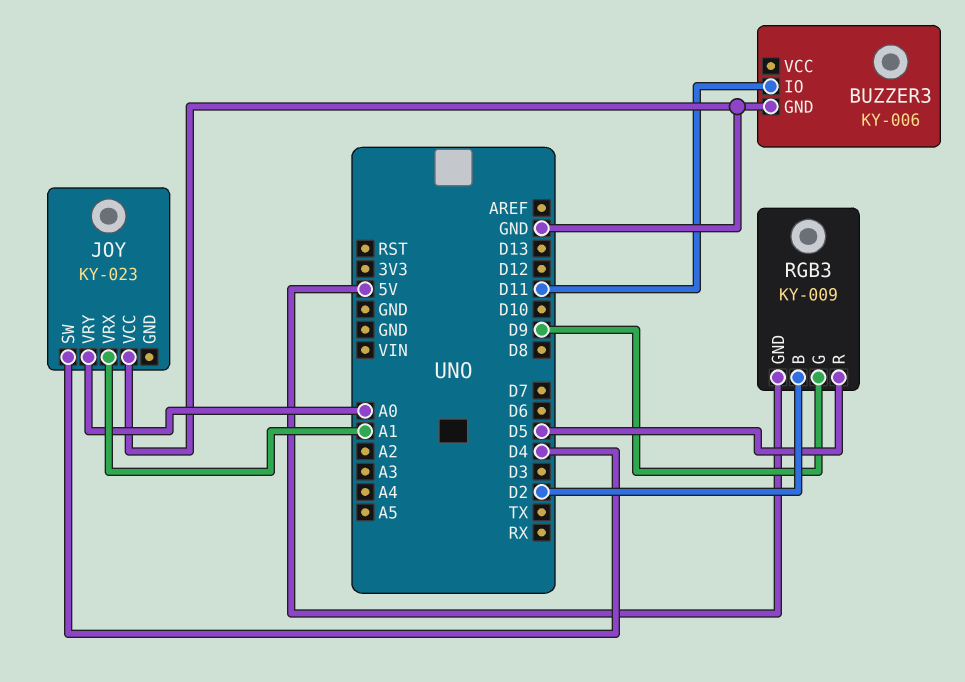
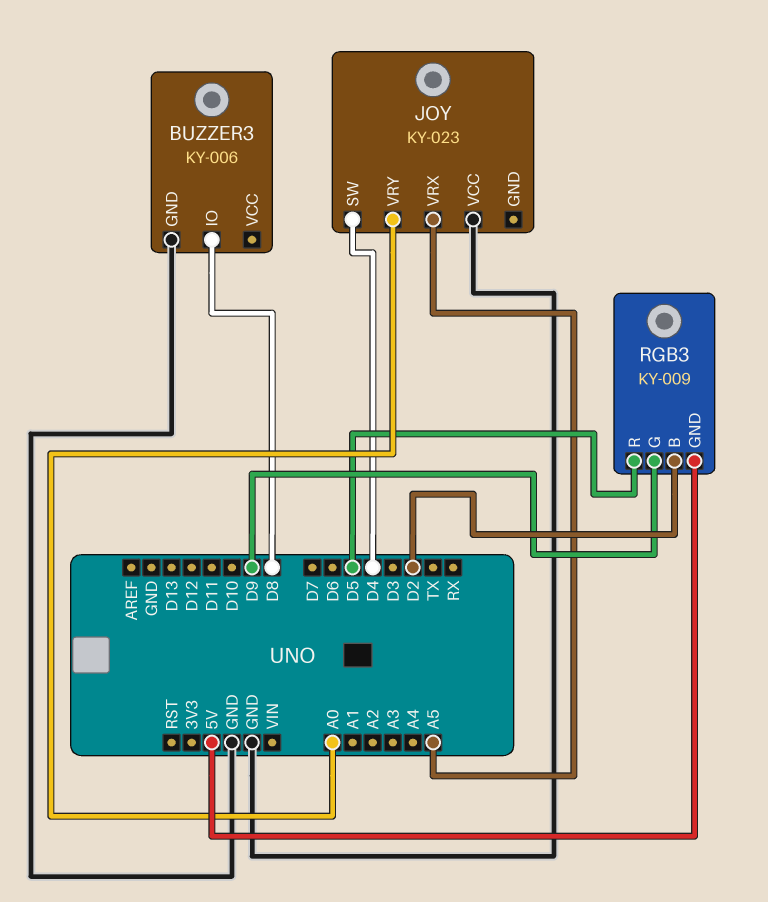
BUZZER3 pin IO: D11 -> D8
JOY pin VRX: A1 -> A5

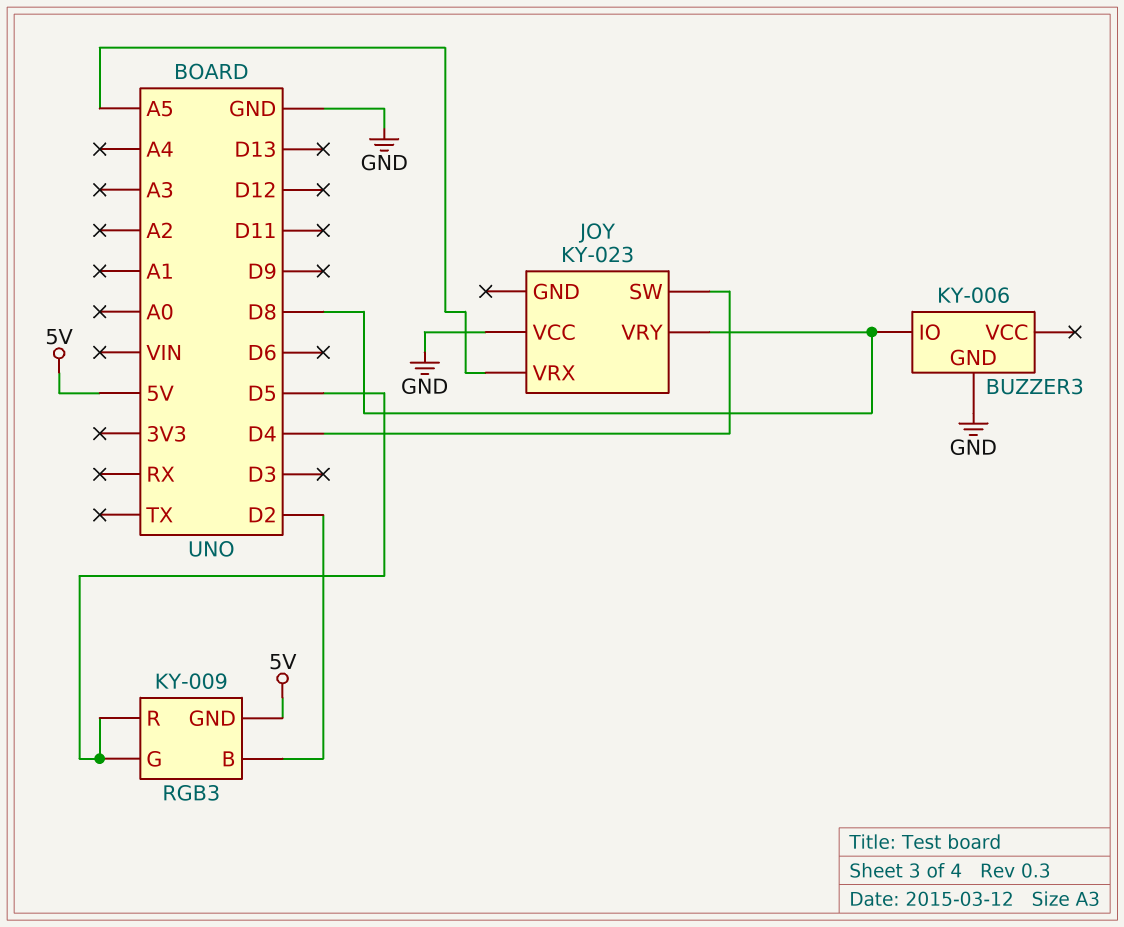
JOY pin VRY: A0 -> D8
RGB3 pin G: D9 -> D5

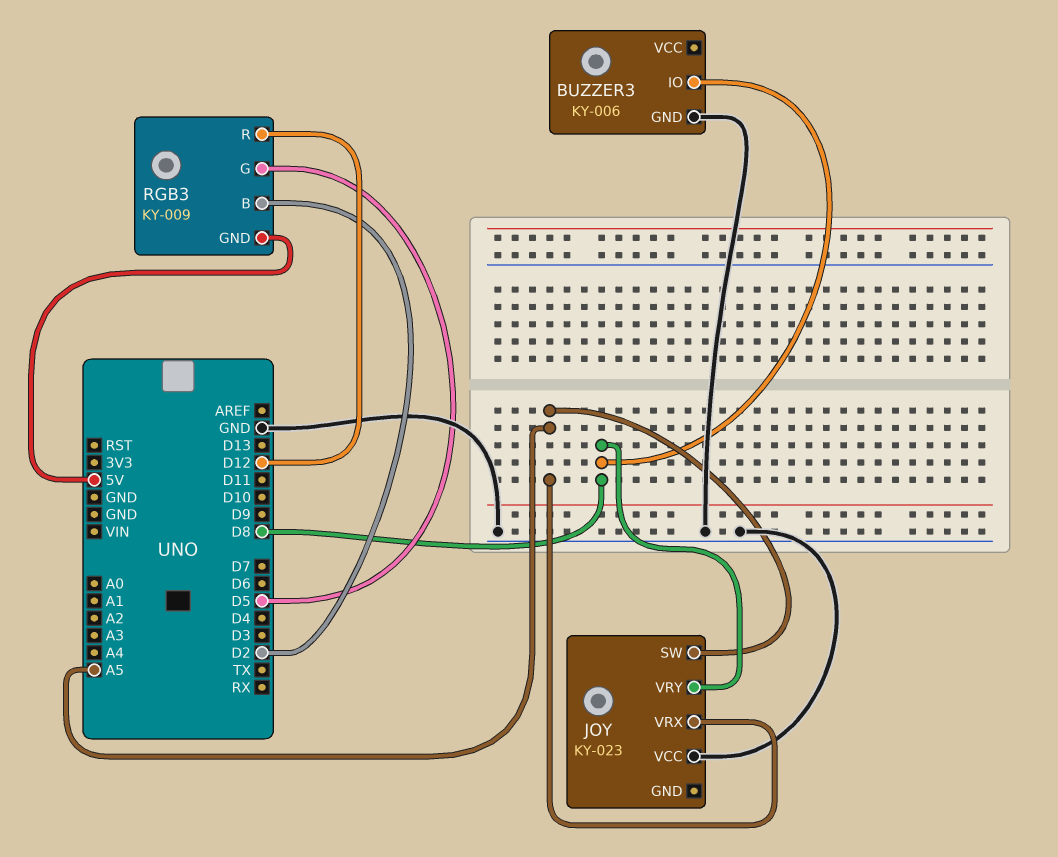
JOY pin SW: D4 -> A5
RGB3 pin R: D5 -> D12

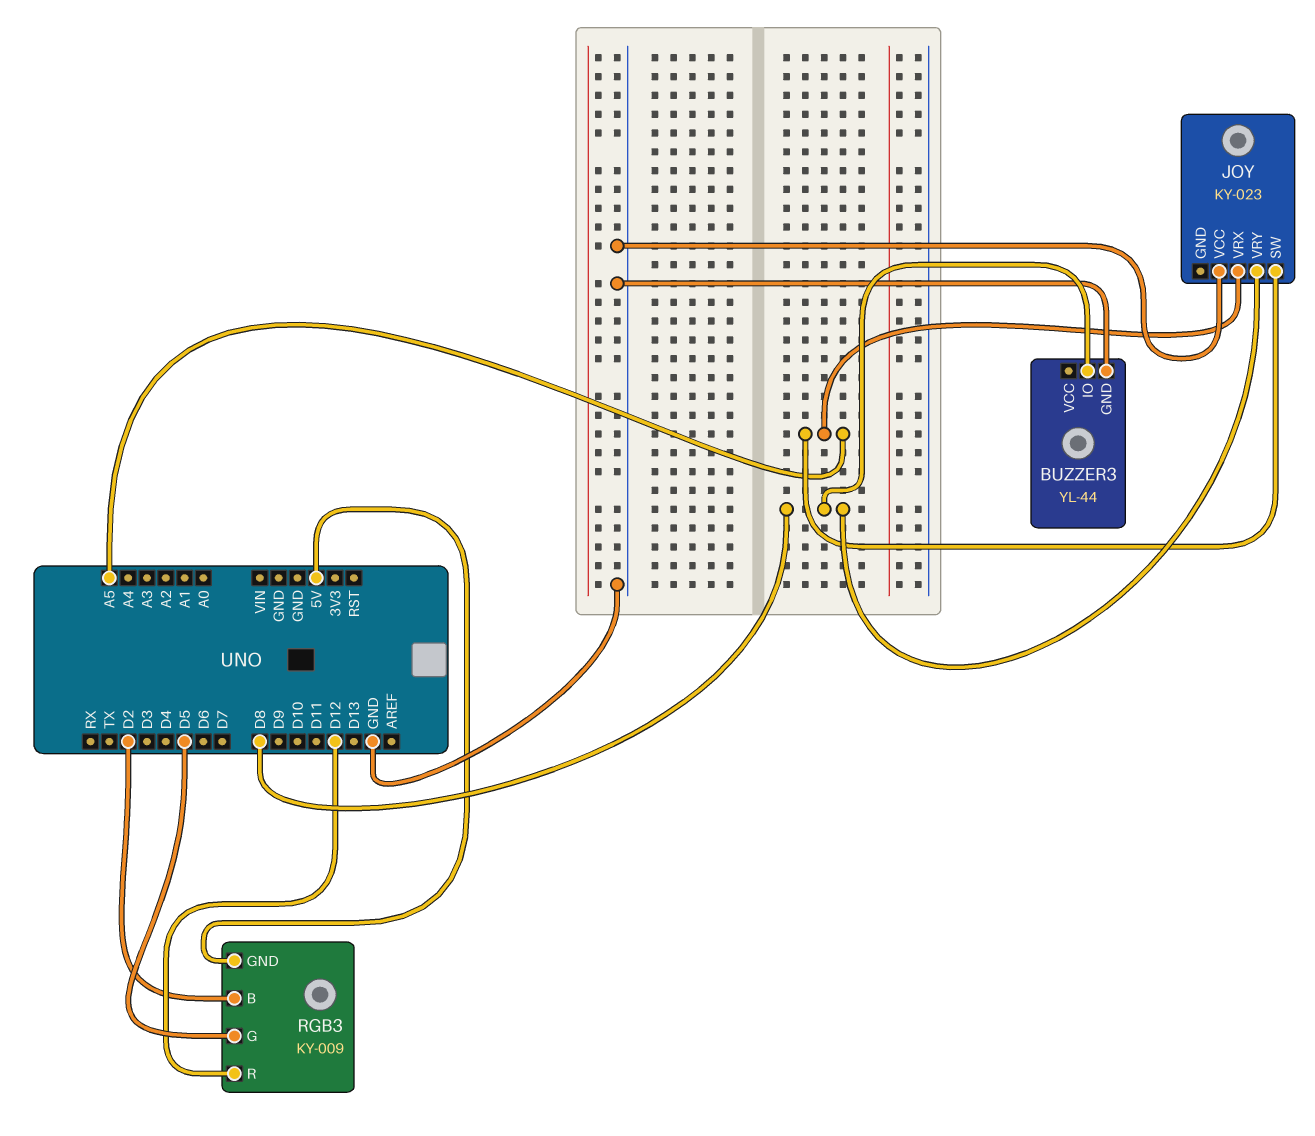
BUZZER3: KY-006 -> YL-44

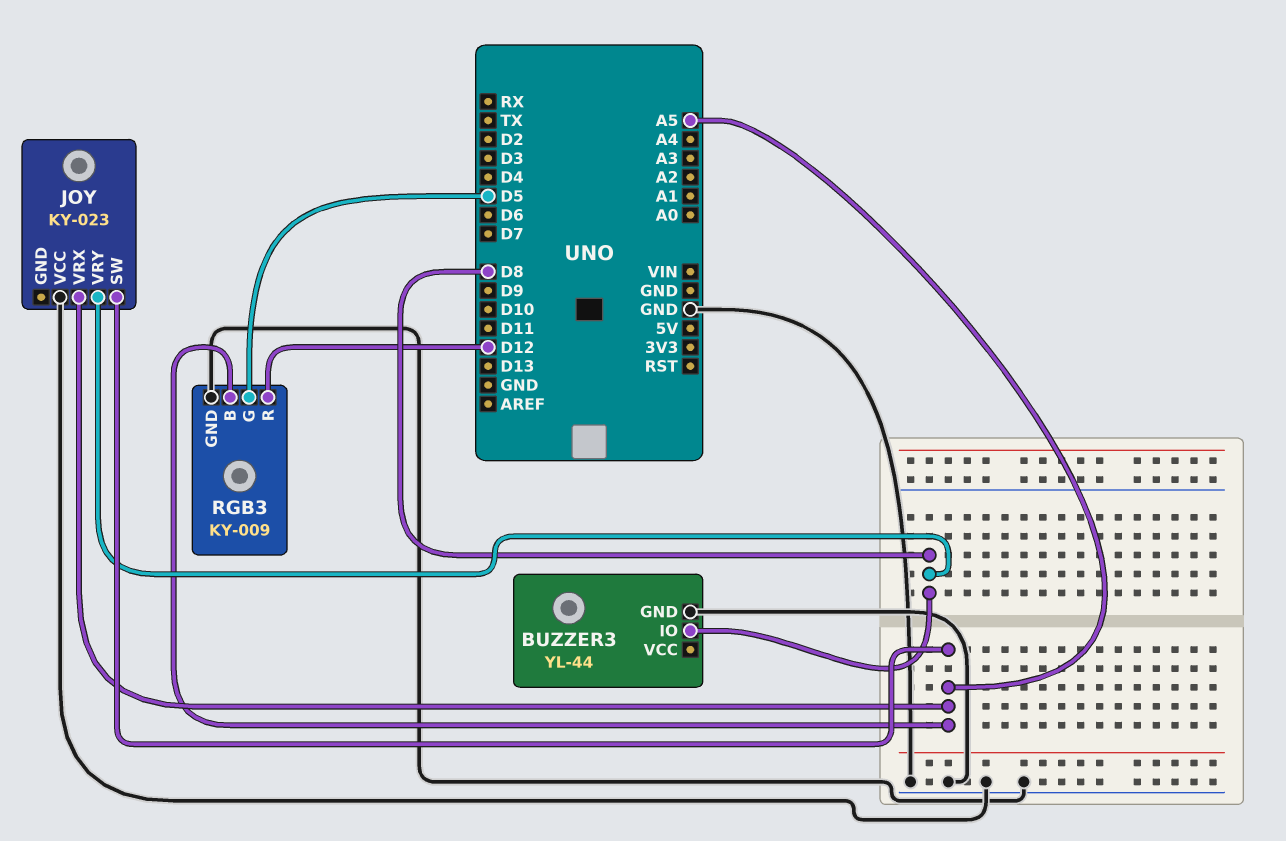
RGB3 pin B: D2 -> A5
RGB3 pin GND: 5V -> GND

